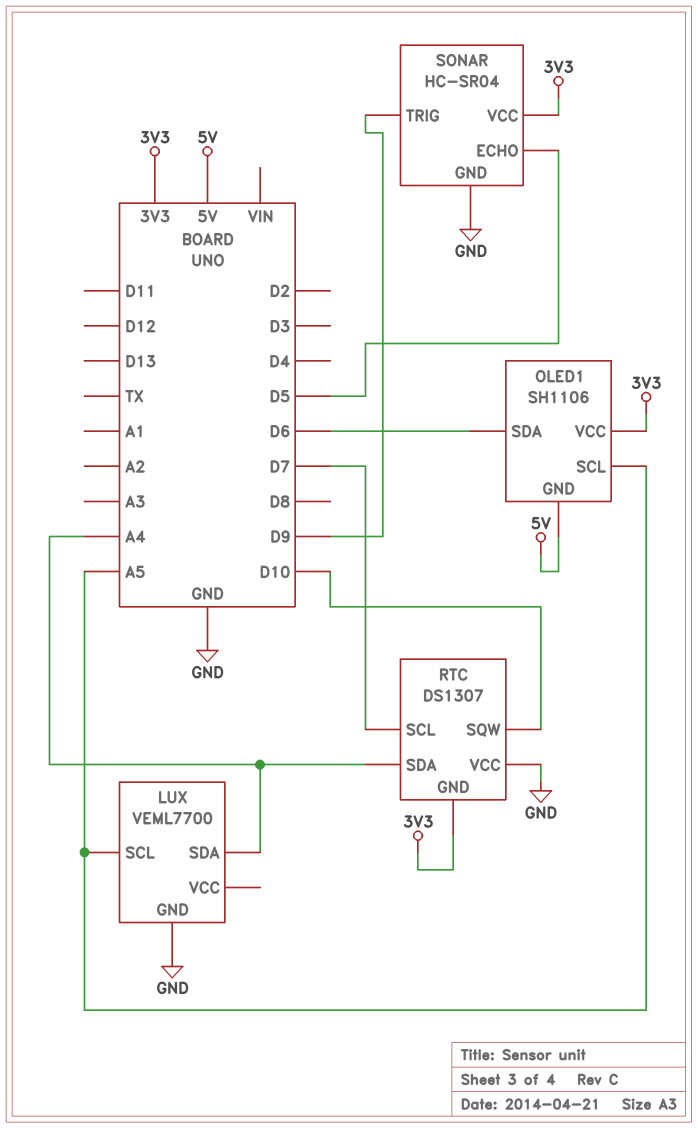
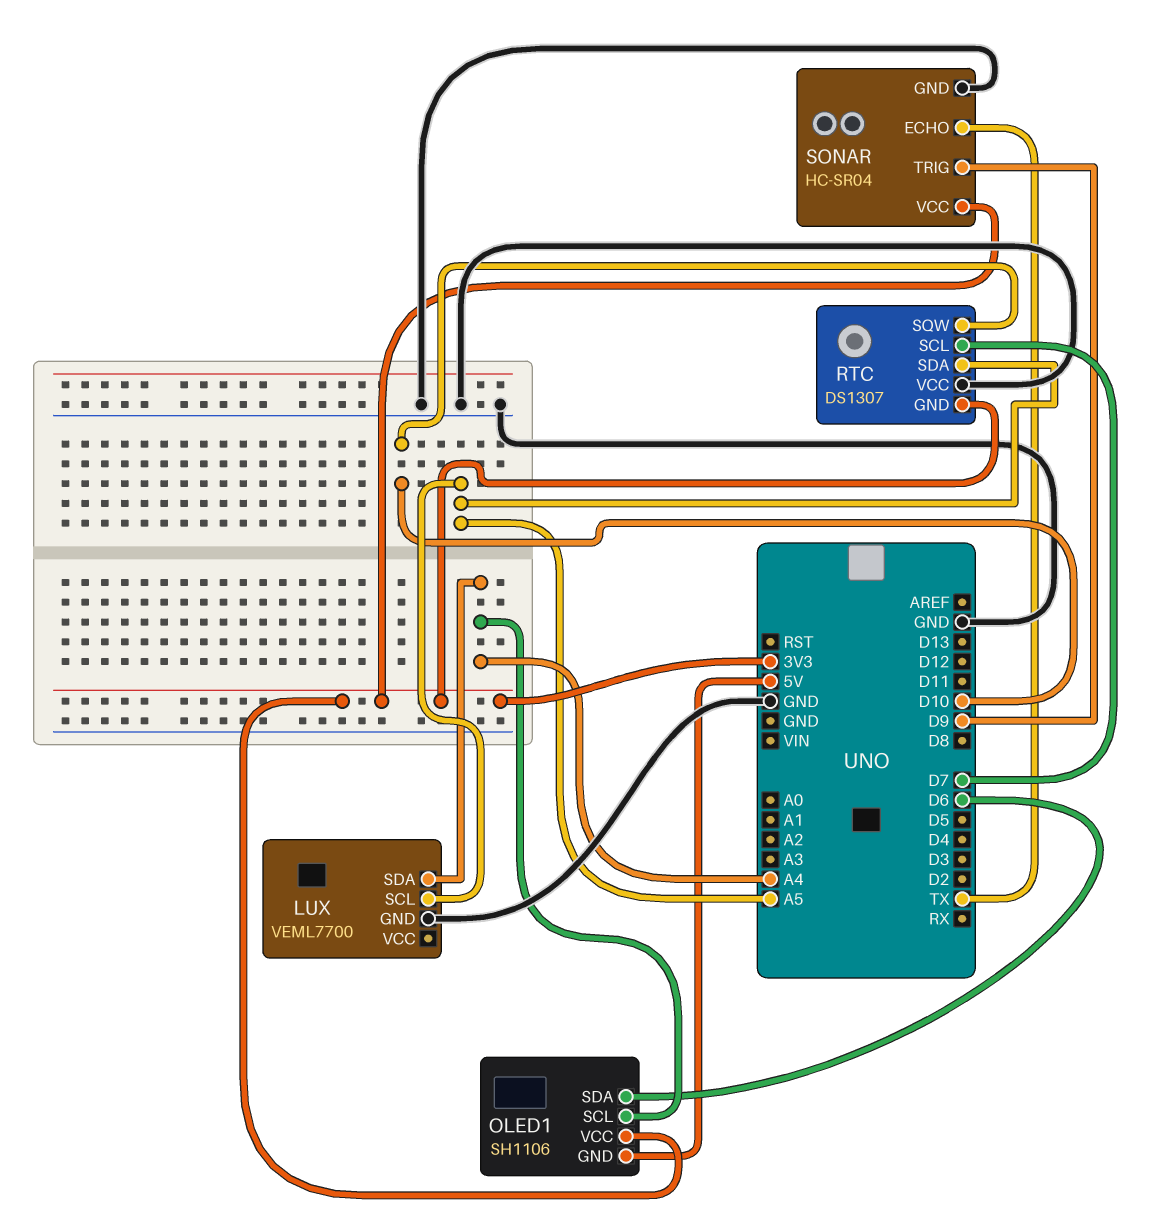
OLED1 pin SCL: A5 -> A4
RTC pin SDA: A4 -> A5
SONAR pin ECHO: D5 -> TX

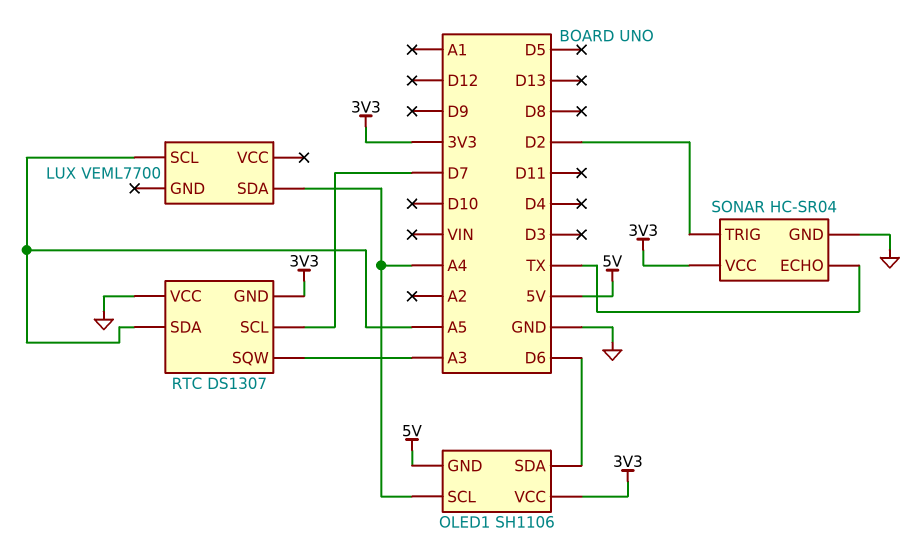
LUX pin GND: GND -> none
RTC pin SQW: D10 -> A3
SONAR pin TRIG: D9 -> D2

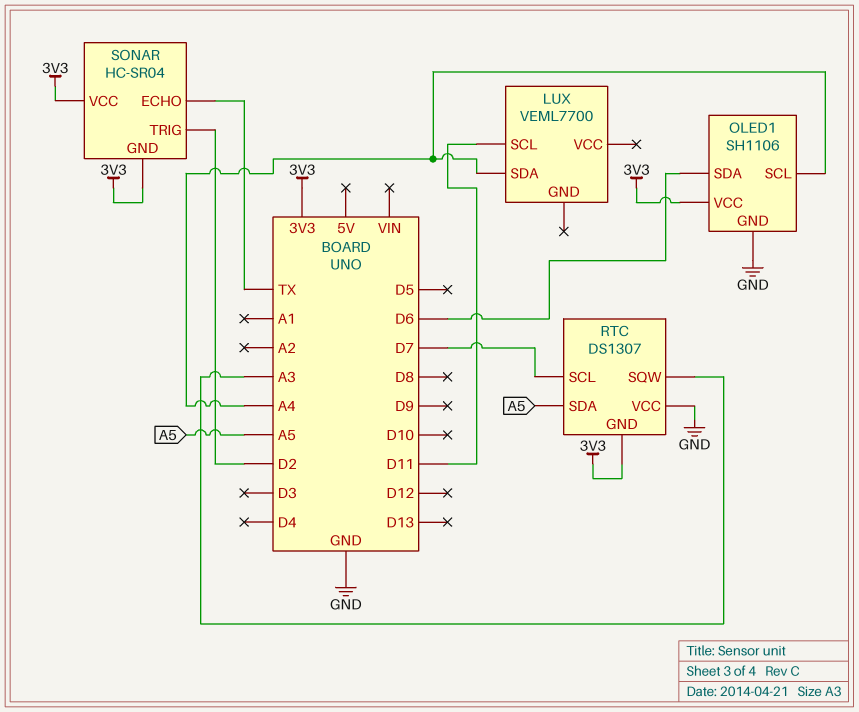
LUX pin SCL: A5 -> D11
OLED1 pin GND: 5V -> GND
SONAR pin GND: GND -> 3V3

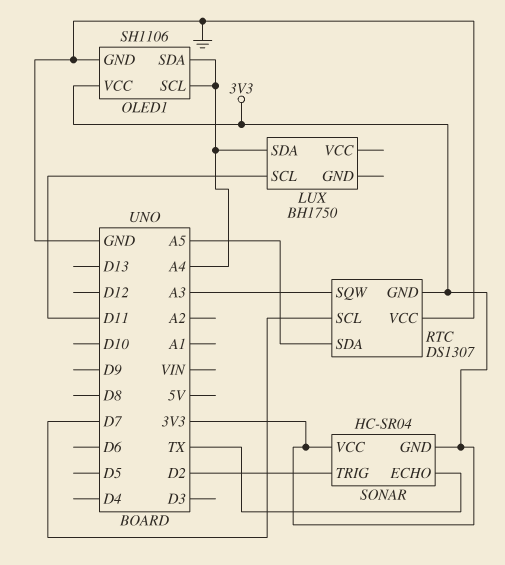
LUX: VEML7700 -> BH1750
OLED1 pin SDA: D6 -> A4

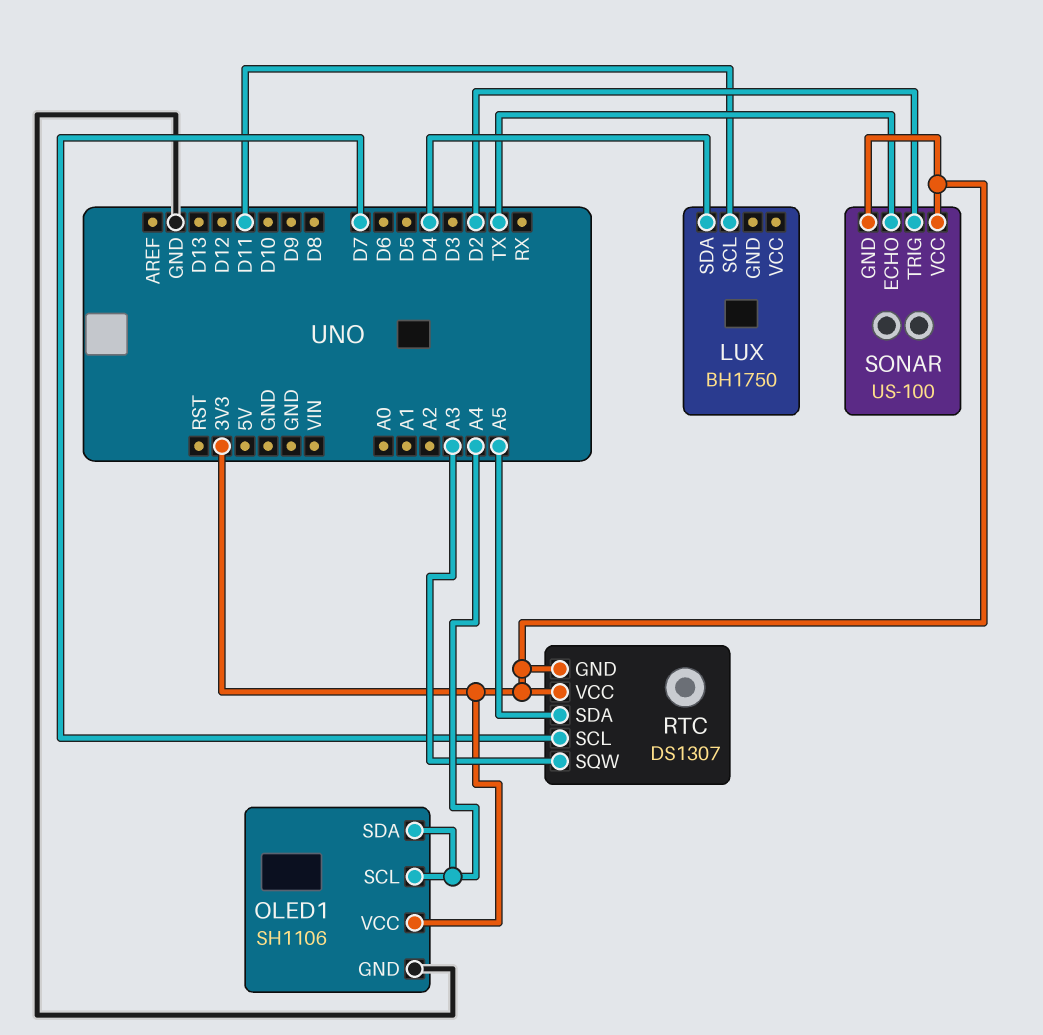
LUX pin SDA: A4 -> D4
RTC pin VCC: GND -> 3V3
SONAR: HC-SR04 -> US-100

